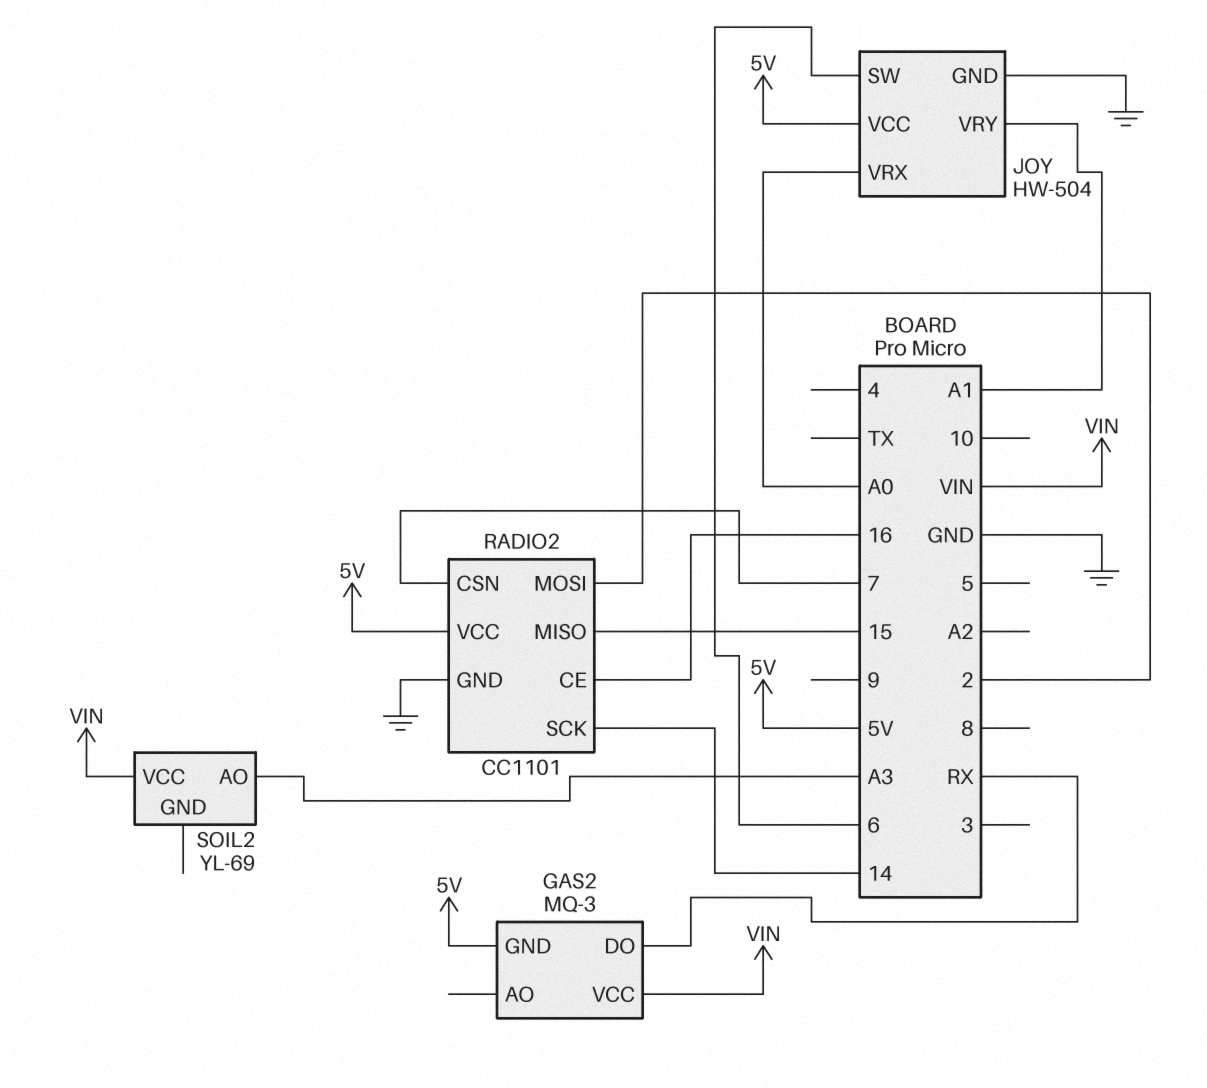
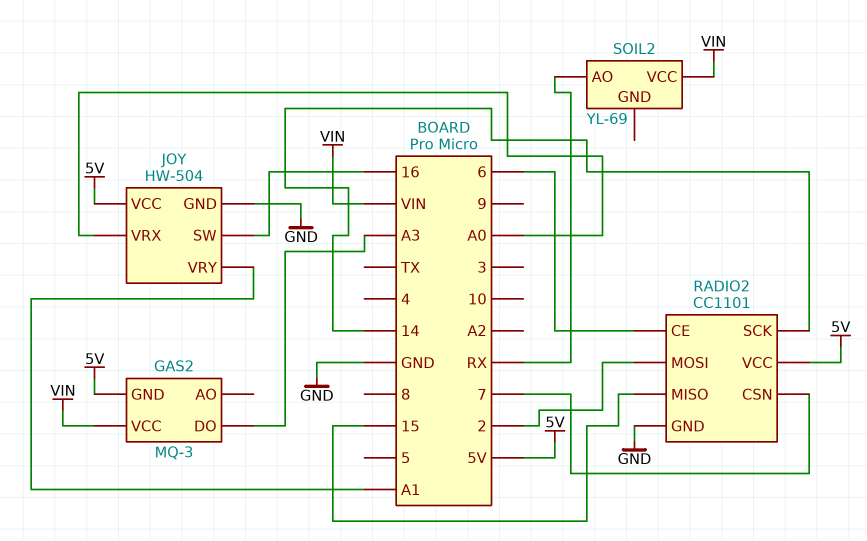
GAS2 pin DO: RX -> A3
JOY pin SW: 6 -> 16
RADIO2 pin CE: 16 -> 6
SOIL2 pin AO: A3 -> RX

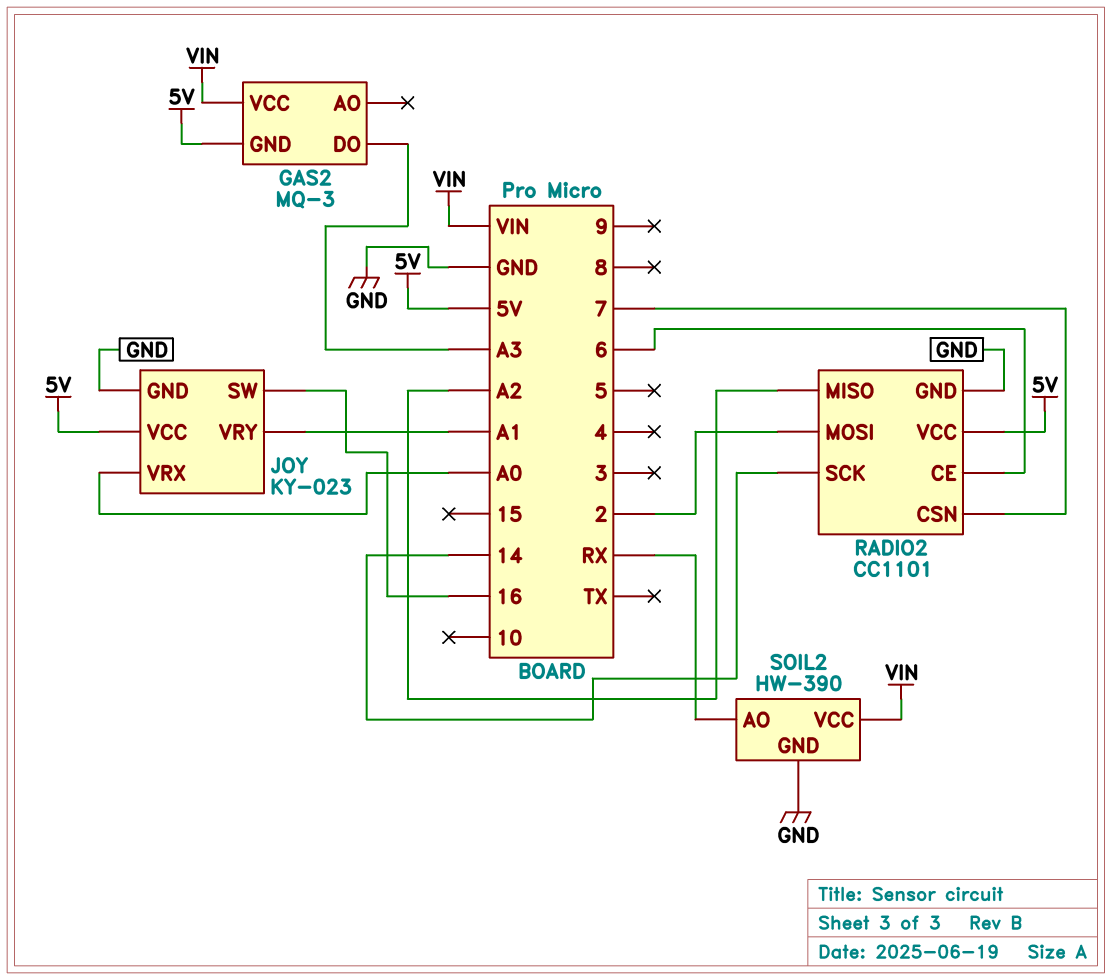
JOY: HW-504 -> KY-023
RADIO2 pin MISO: 15 -> A2
SOIL2: YL-69 -> HW-390
SOIL2 pin GND: none -> GND

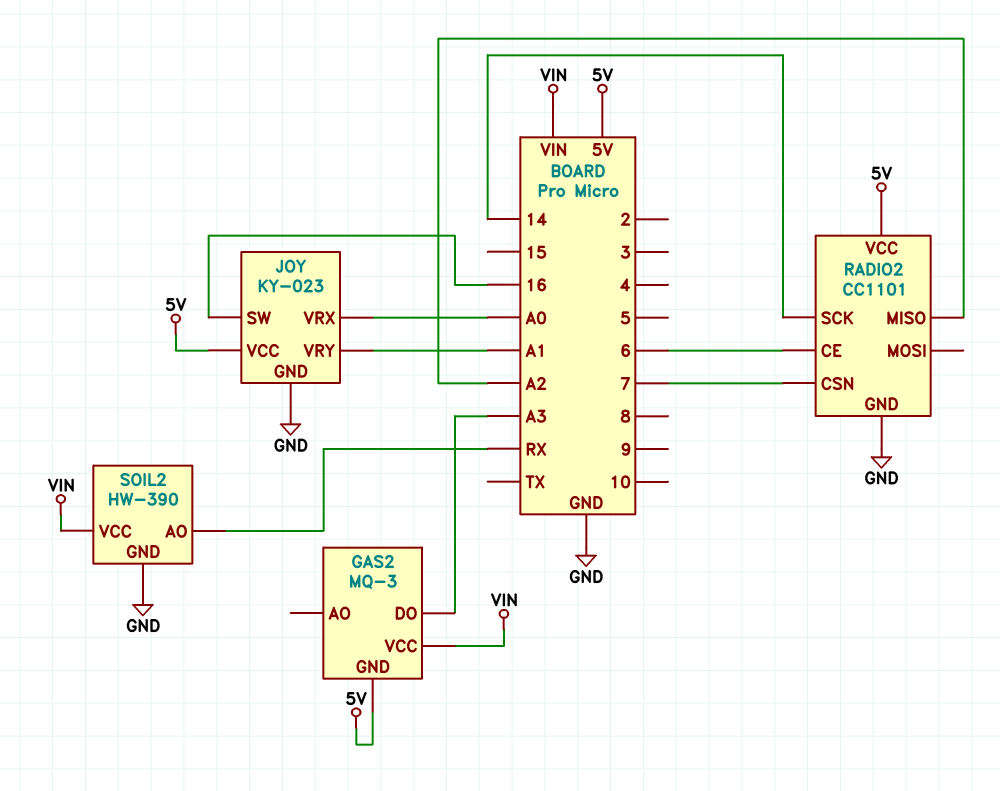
RADIO2 pin MOSI: 2 -> none

